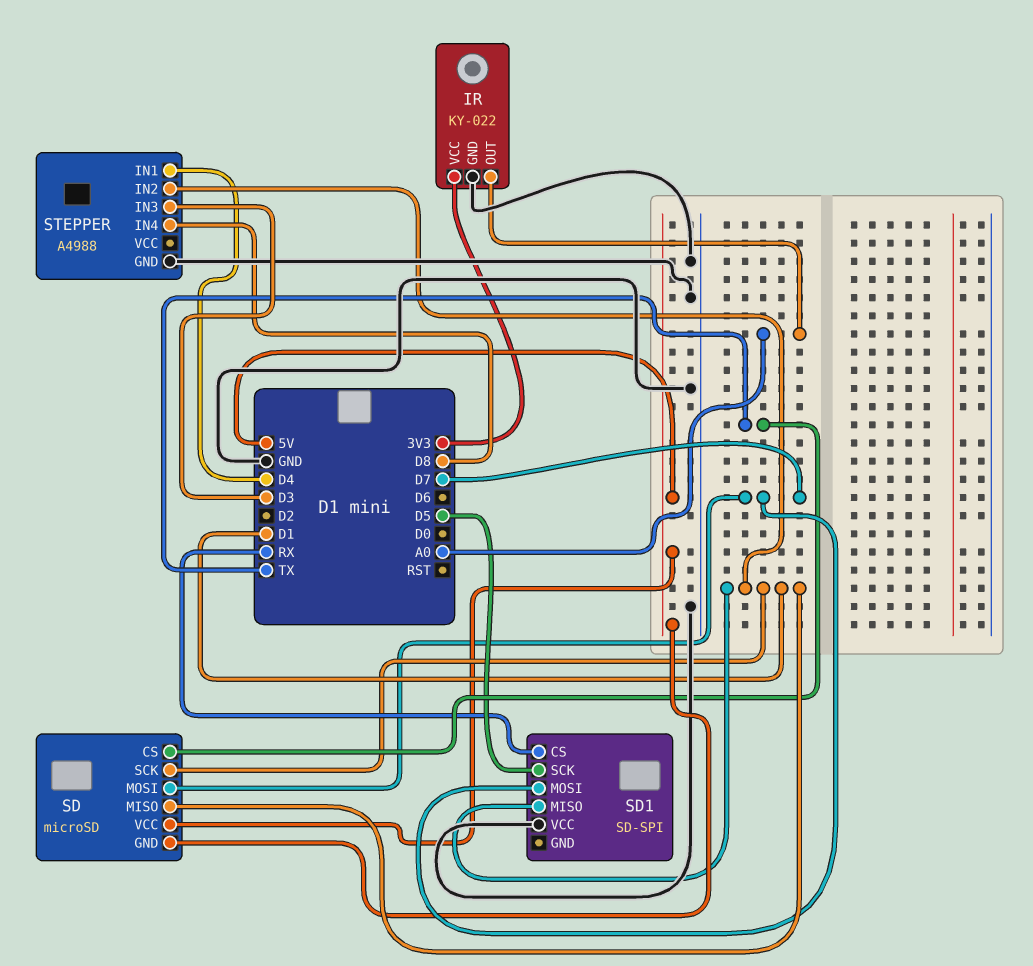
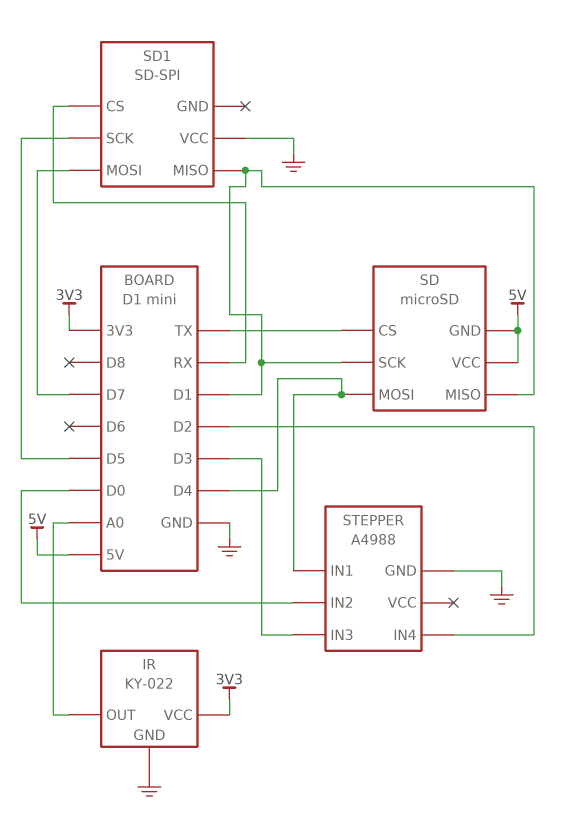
SD pin MOSI: D7 -> D4
STEPPER pin IN2: D1 -> D0
STEPPER pin IN4: D8 -> D2

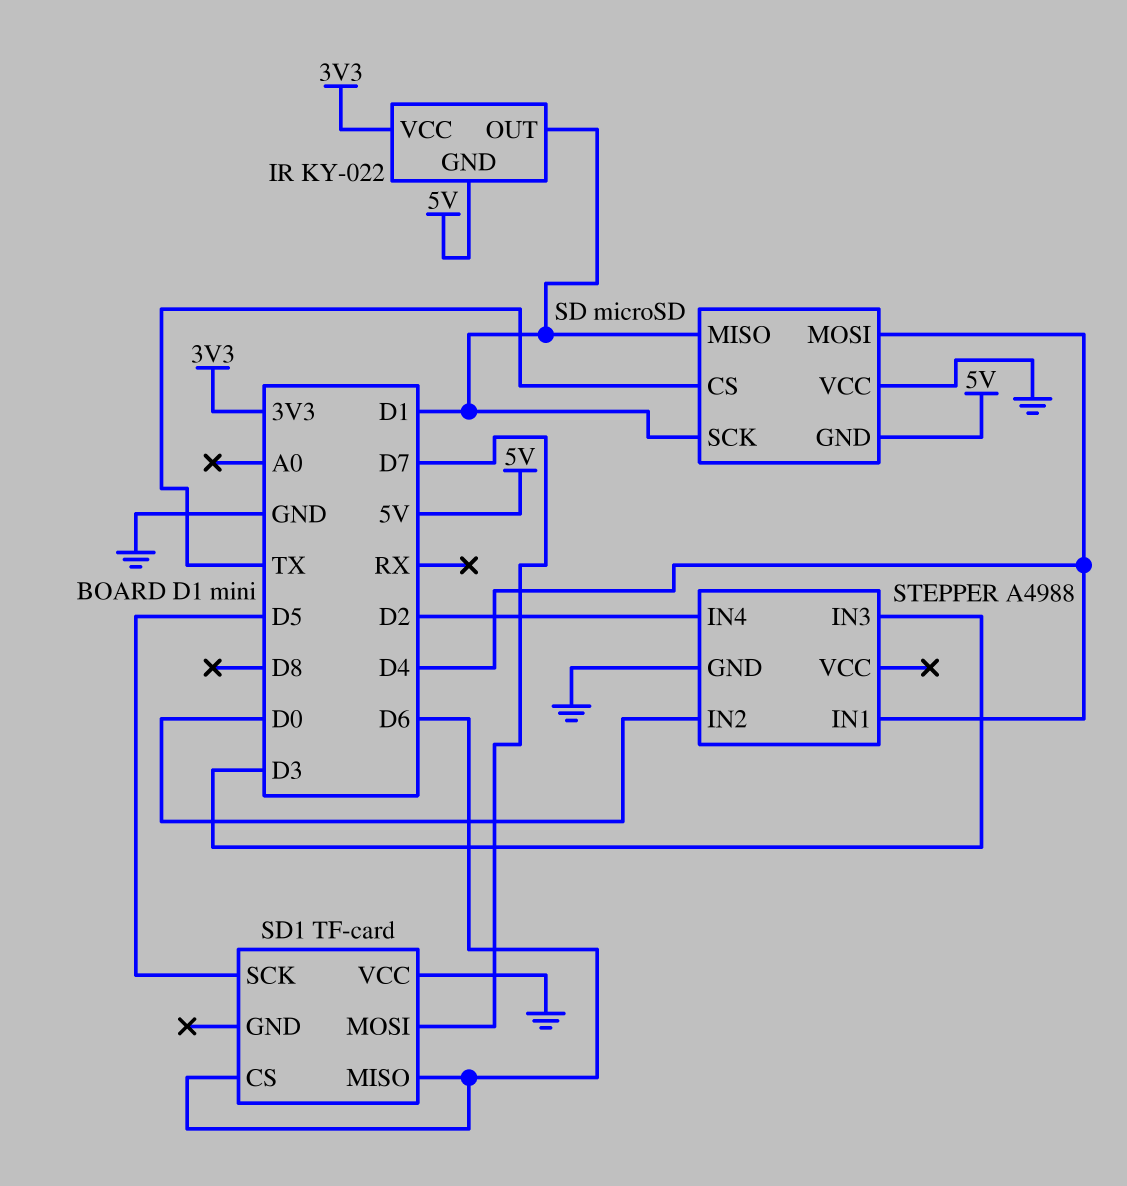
IR pin GND: GND -> 5V
IR pin OUT: A0 -> D1
SD pin VCC: 5V -> GND
SD1: SD-SPI -> TF-card
SD1 pin CS: RX -> D6
SD1 pin MISO: D1 -> D6

